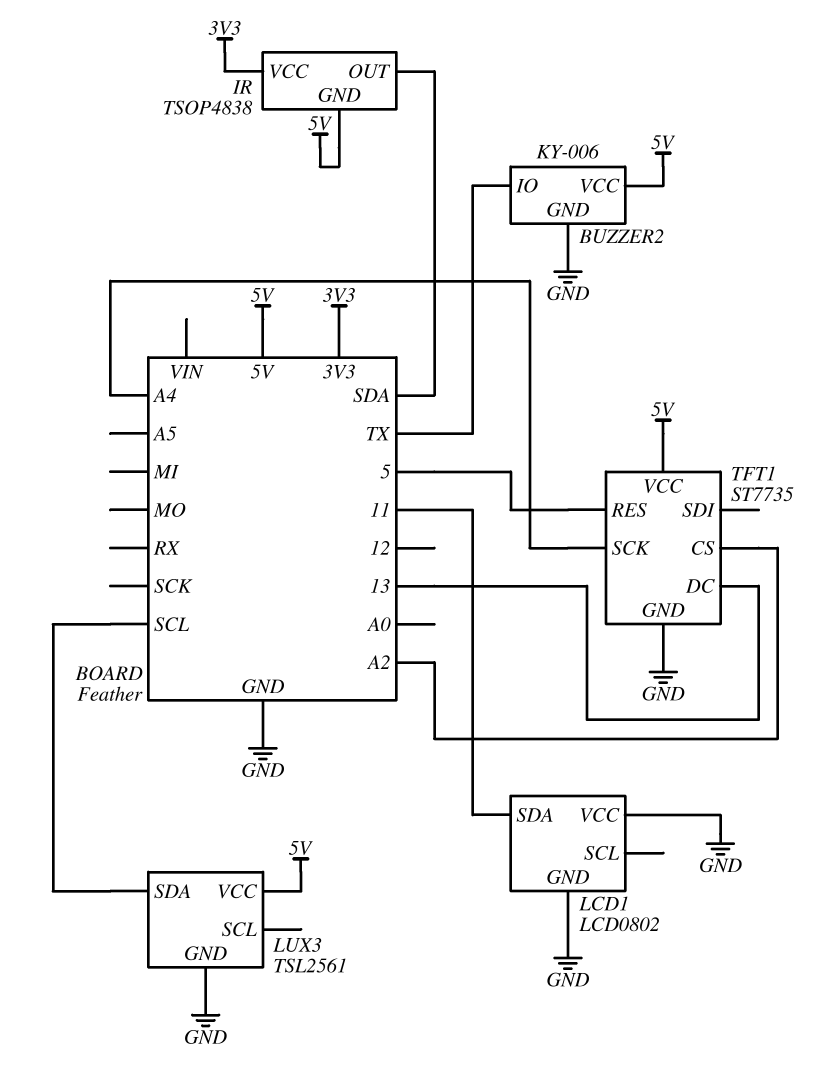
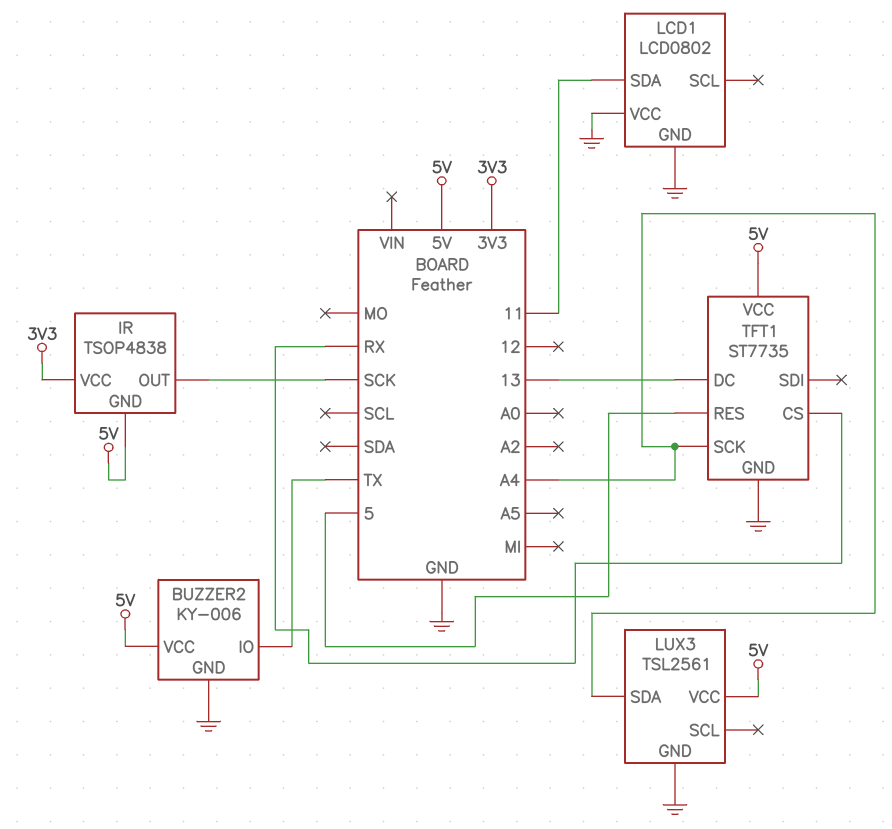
IR pin OUT: SDA -> SCK
LUX3 pin SDA: SCL -> A4
TFT1 pin CS: A2 -> RX

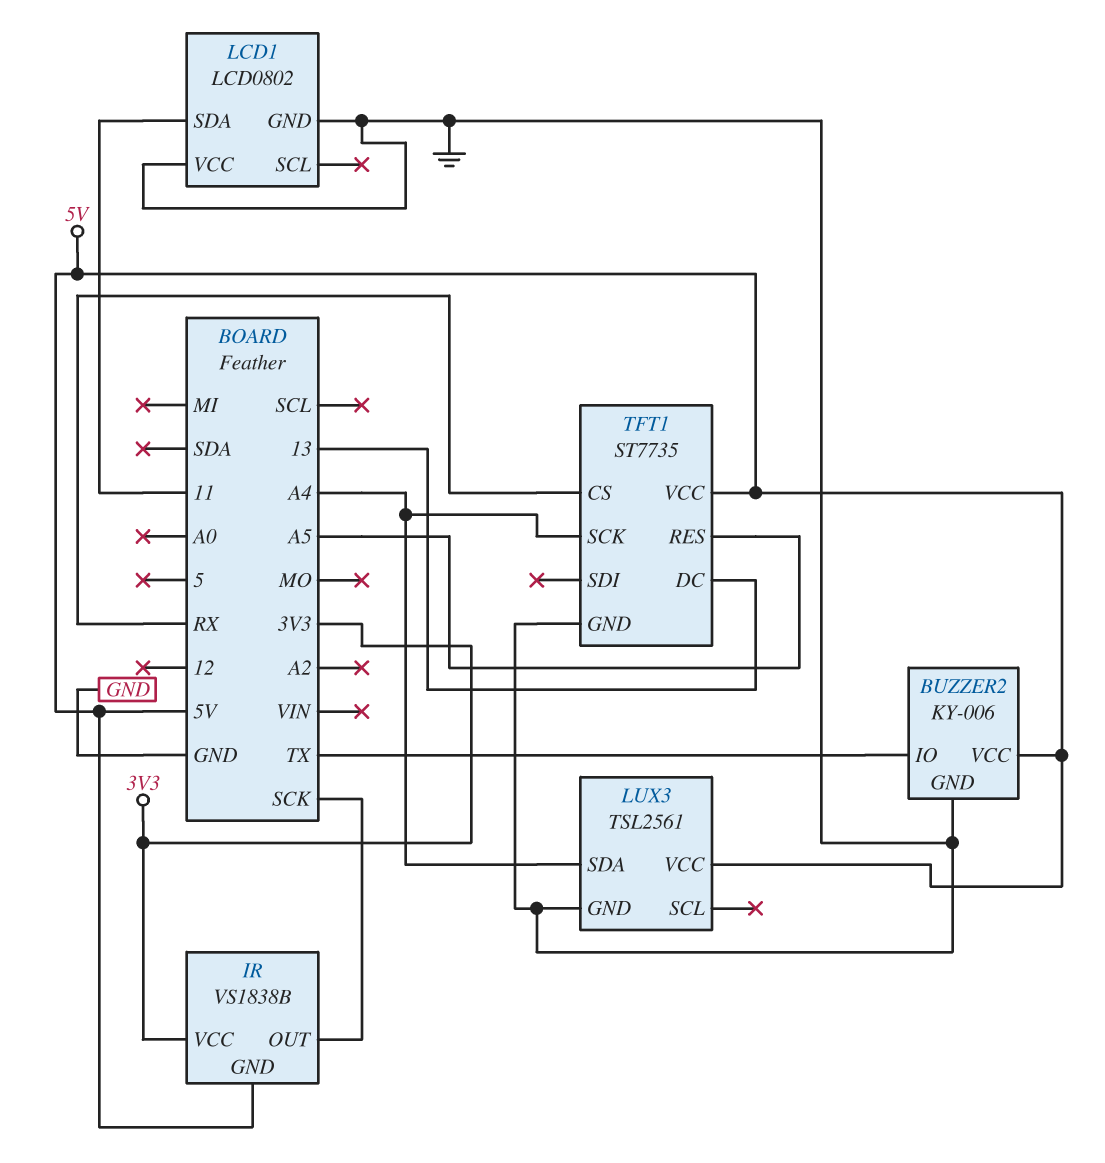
IR: TSOP4838 -> VS1838B
TFT1 pin RES: 5 -> A5

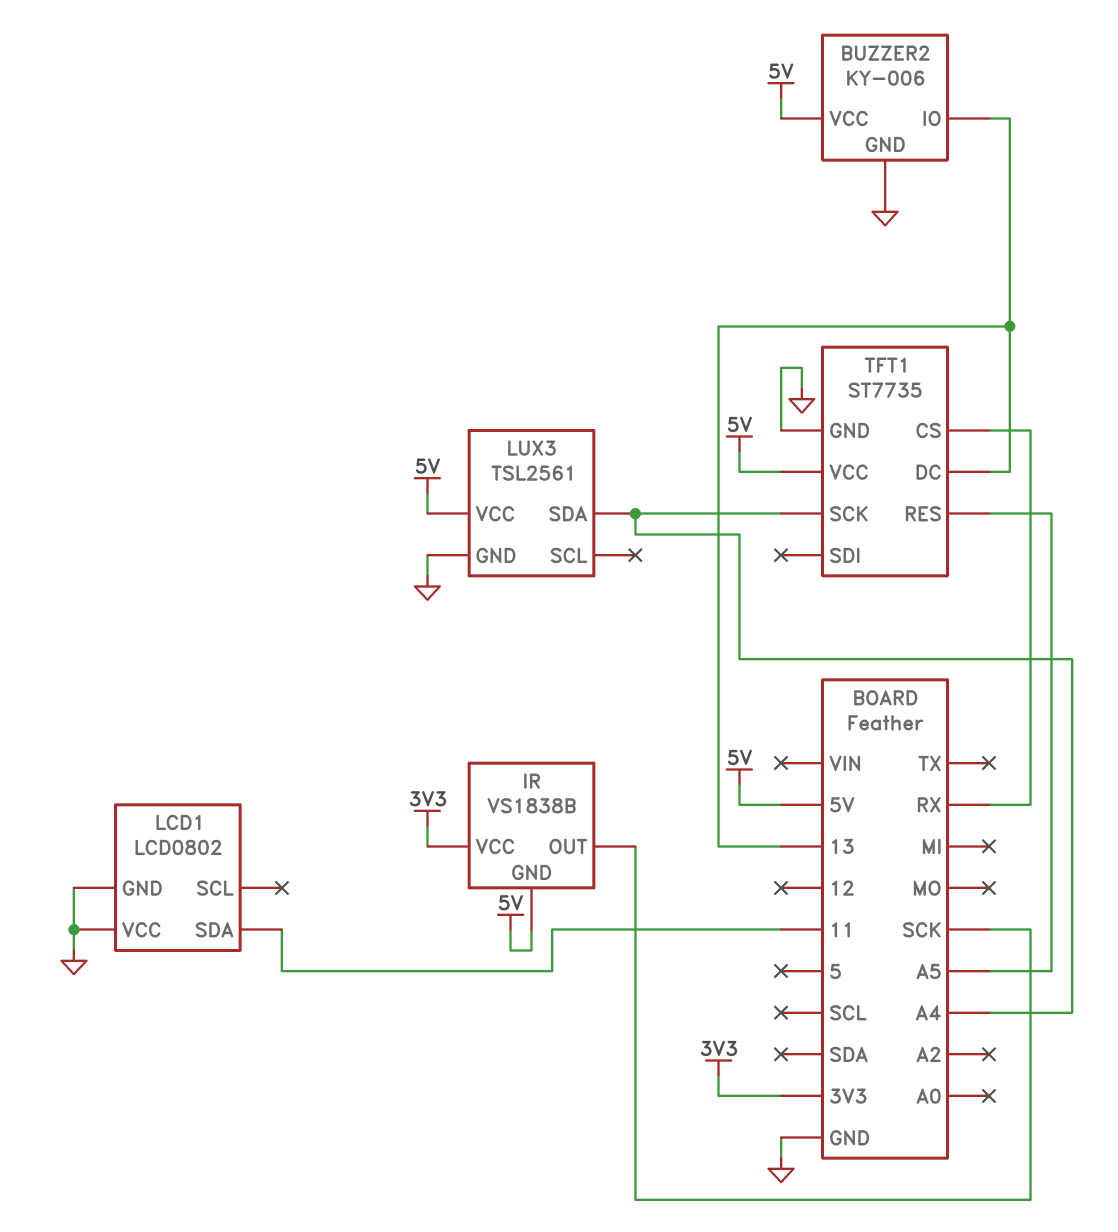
BUZZER2 pin IO: TX -> 13

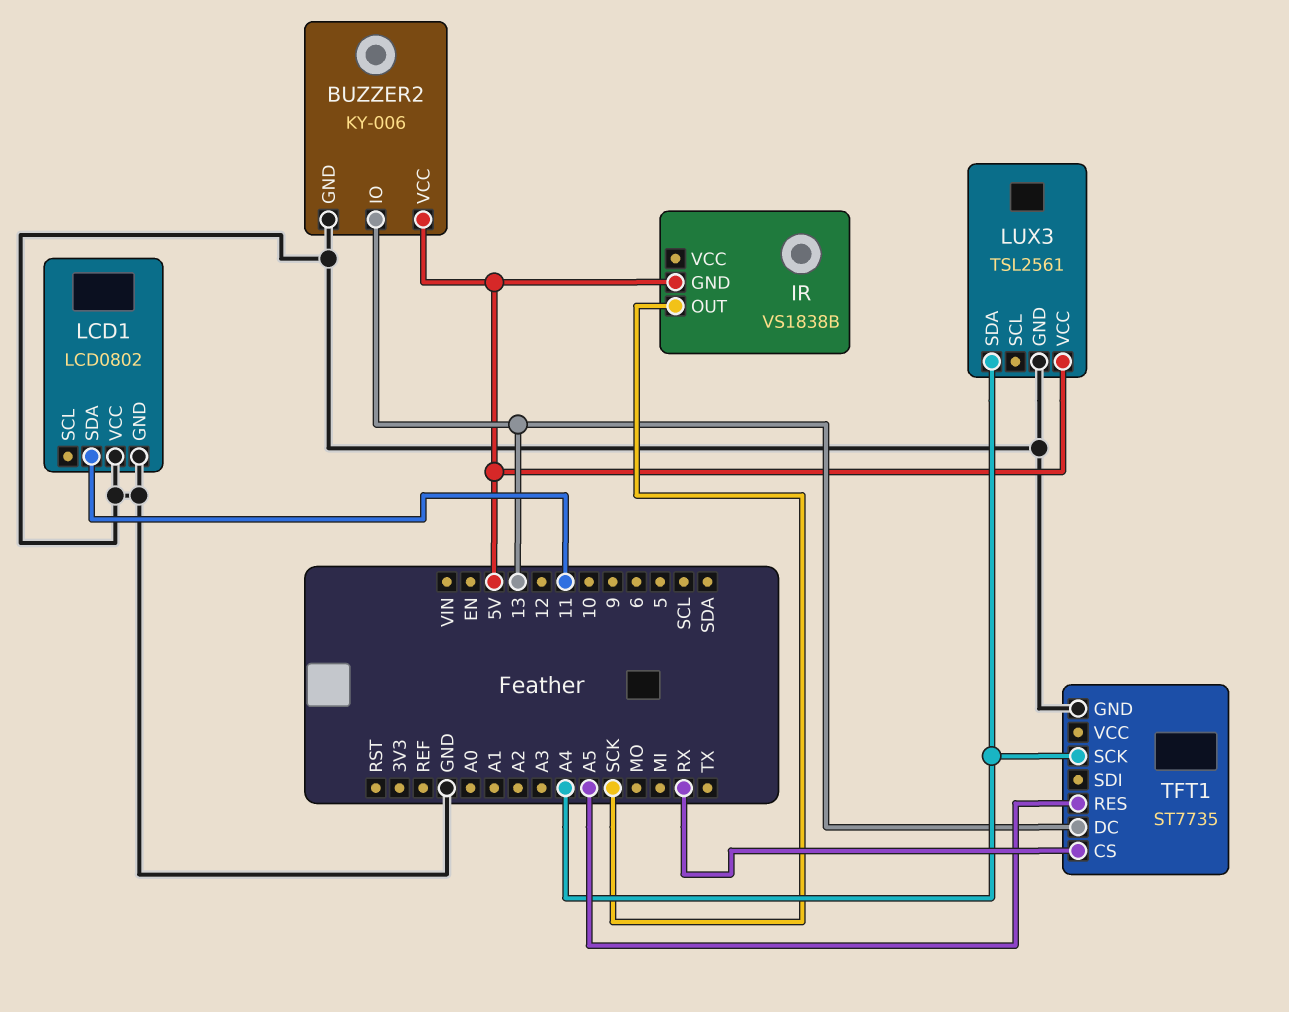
IR pin VCC: 3V3 -> none
TFT1 pin VCC: 5V -> none

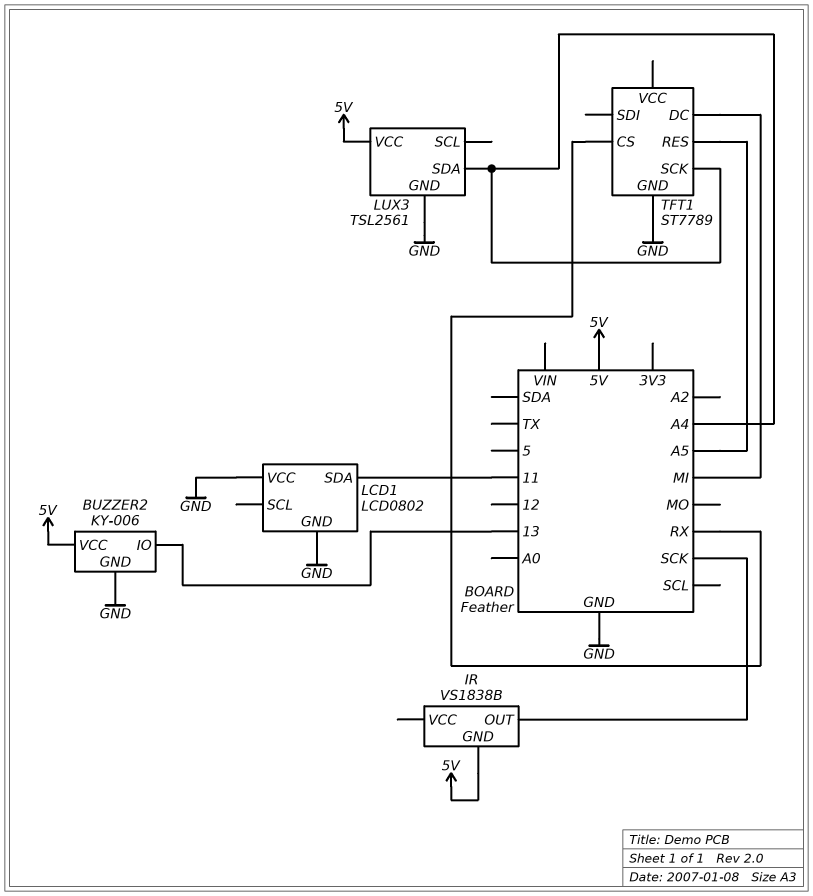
TFT1: ST7735 -> ST7789
TFT1 pin DC: 13 -> MI

